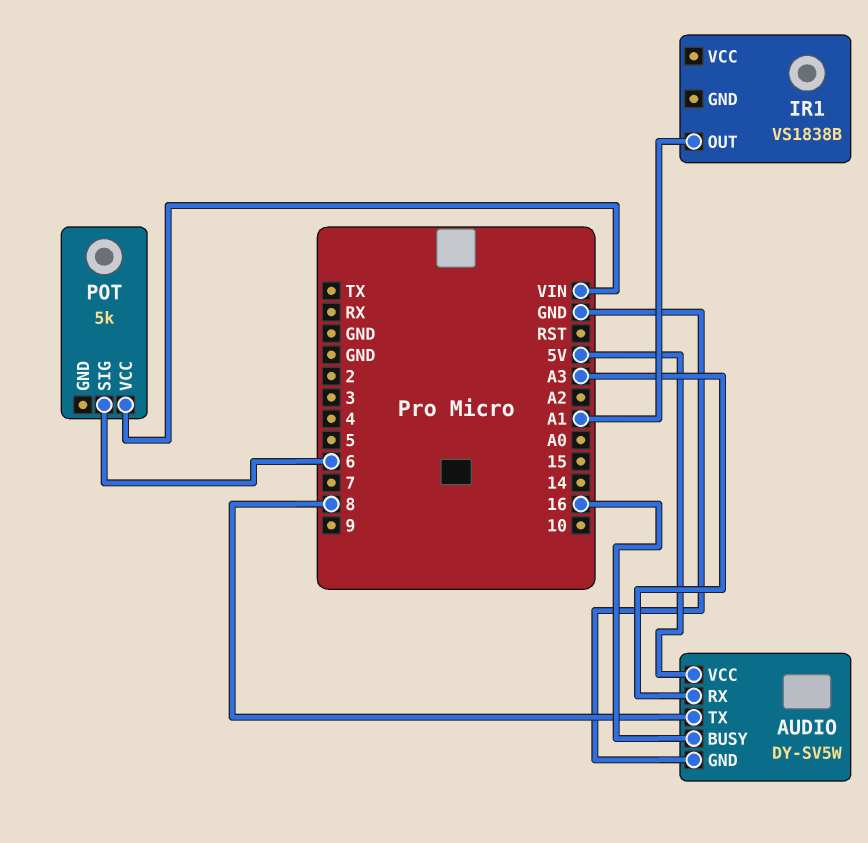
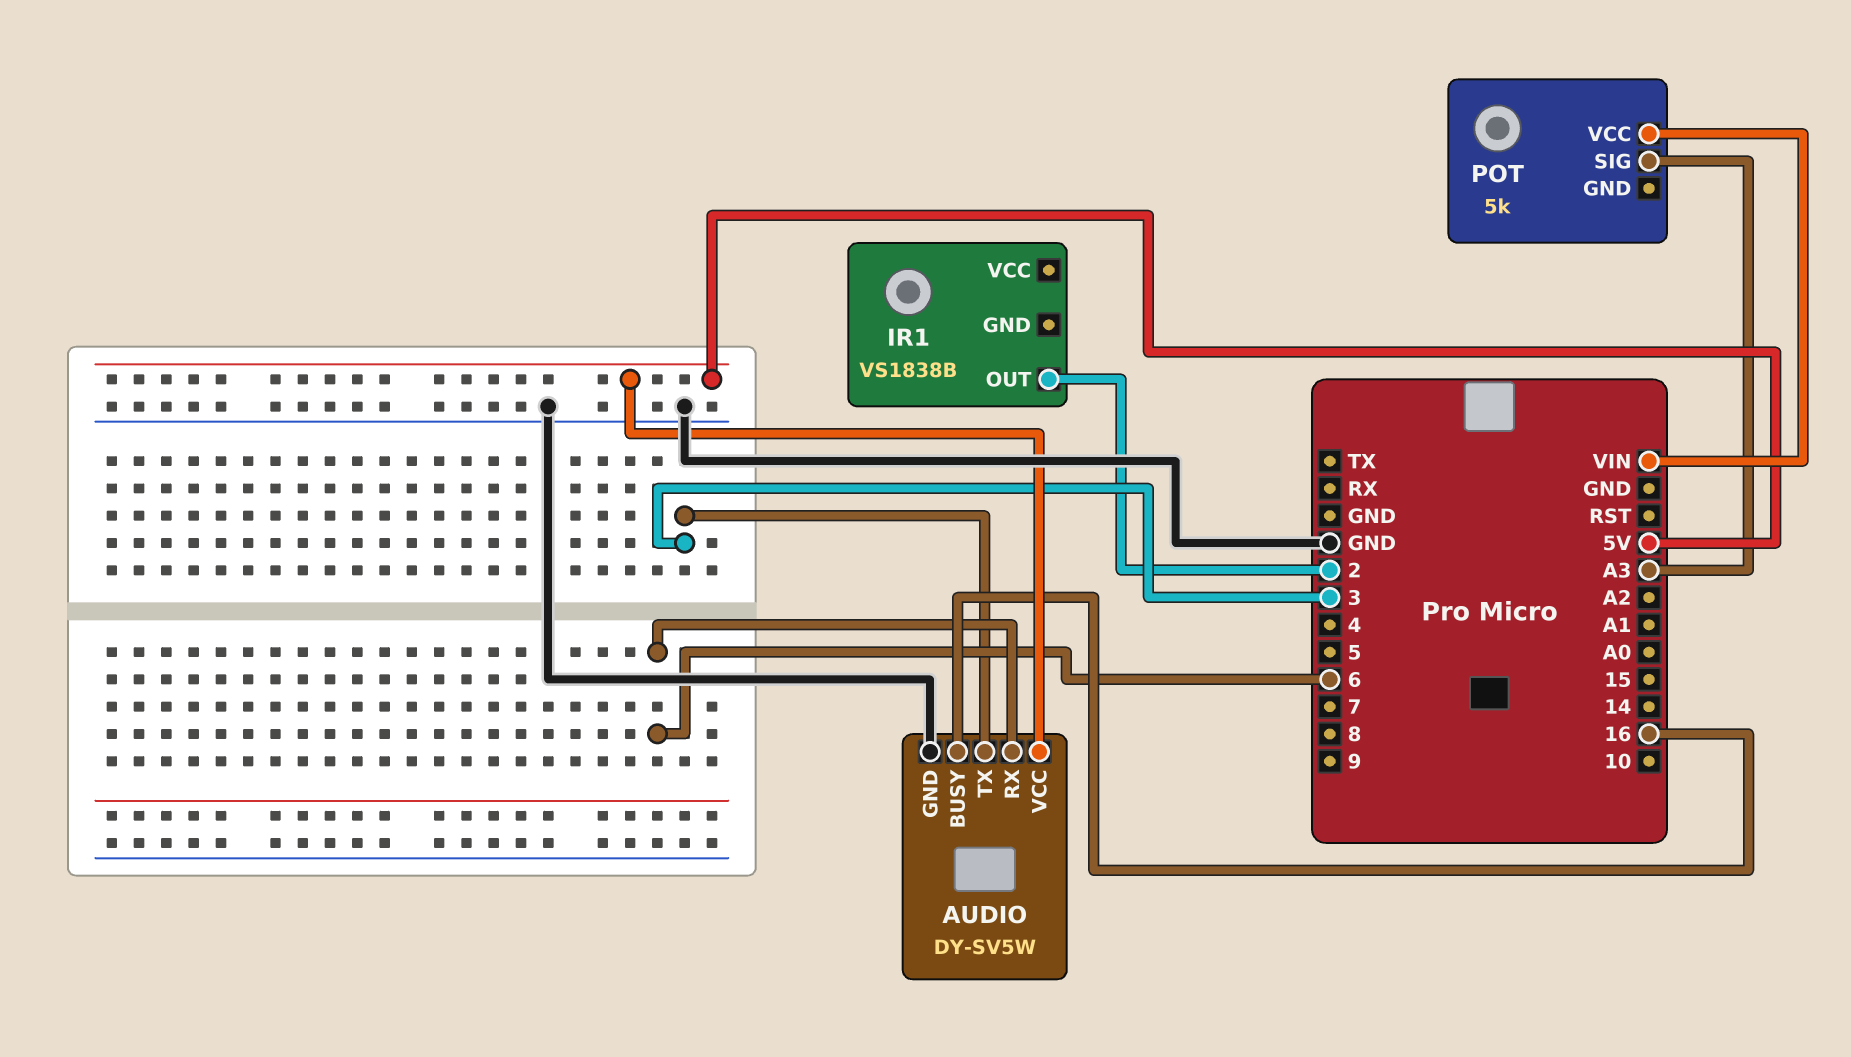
AUDIO pin RX: A3 -> 6
AUDIO pin TX: 8 -> 3
IR1 pin OUT: A1 -> 2
POT pin SIG: 6 -> A3

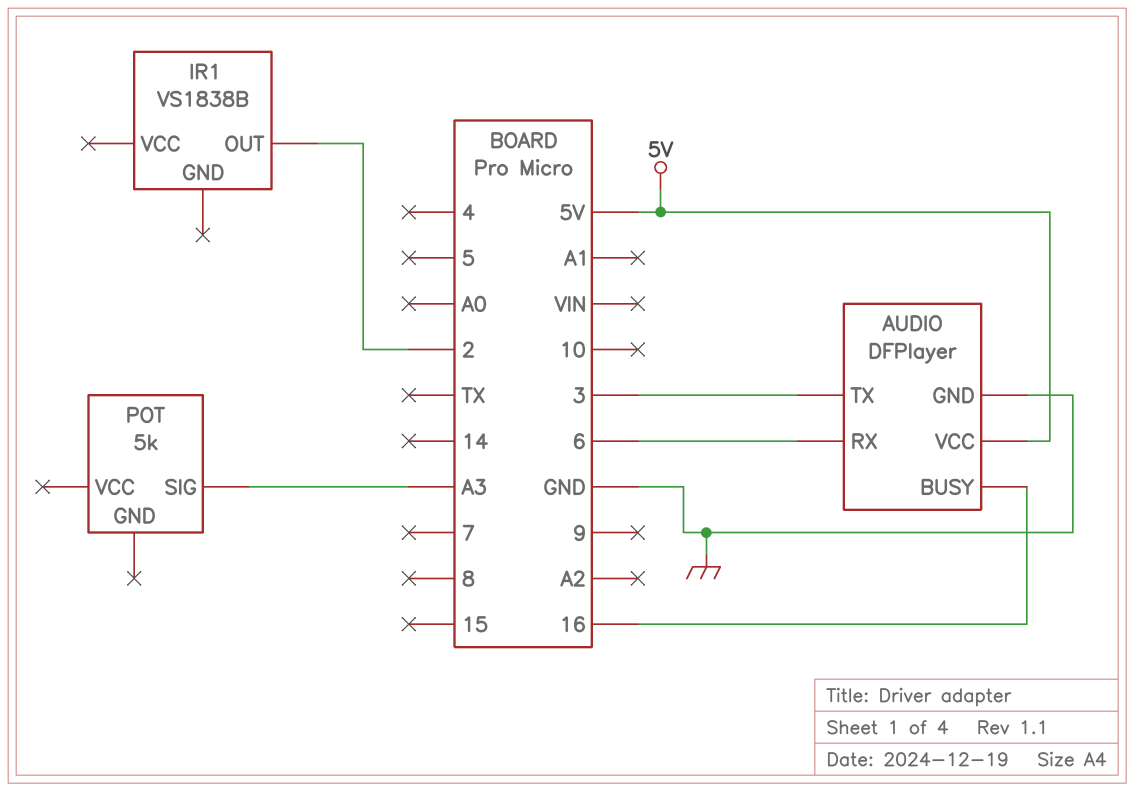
AUDIO: DY-SV5W -> DFPlayer
POT pin VCC: VIN -> none

